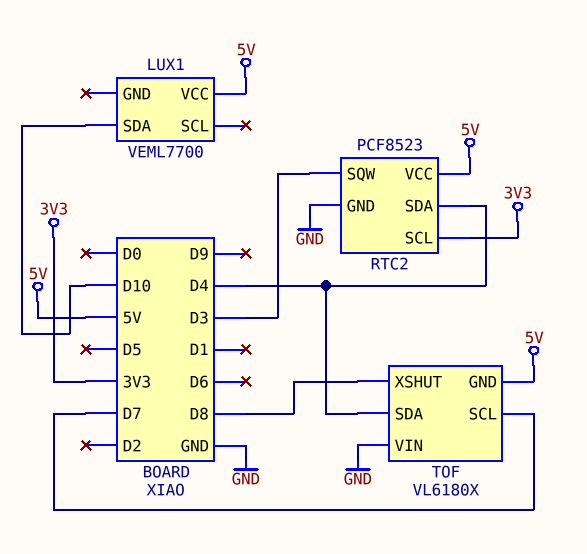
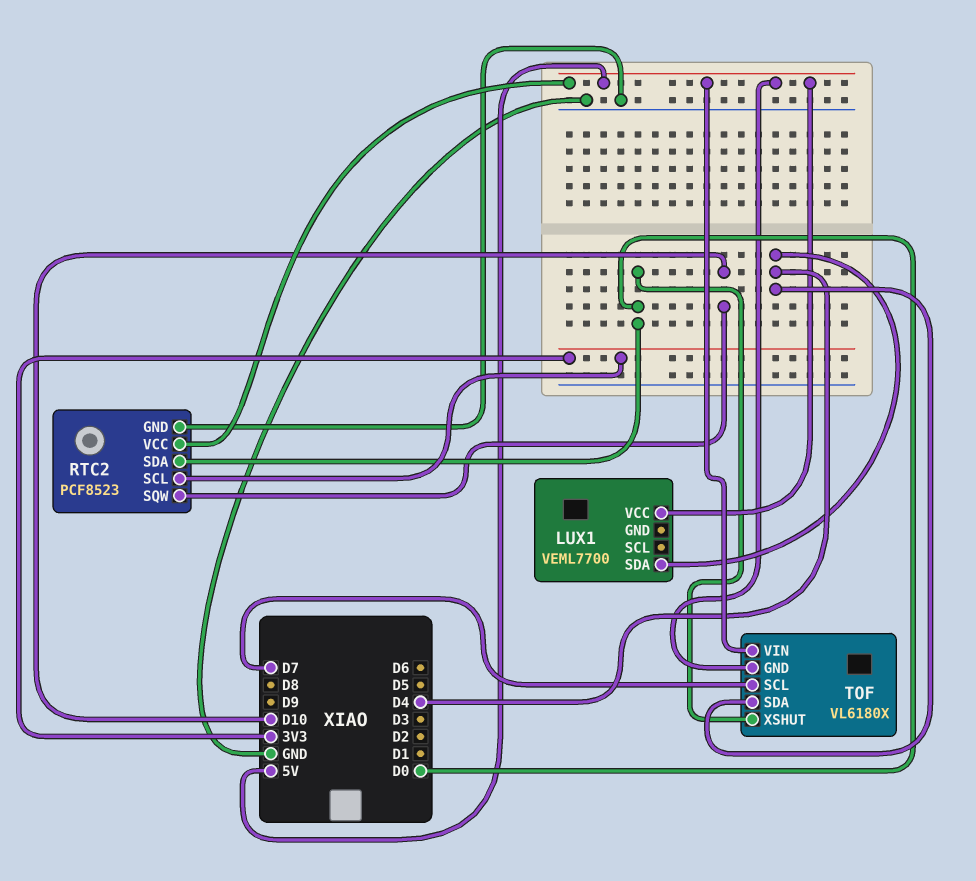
LUX1 pin SDA: D10 -> D4
RTC2 pin SDA: D4 -> D0
RTC2 pin SQW: D3 -> D10
TOF pin VIN: GND -> 5V
TOF pin XSHUT: D8 -> D0

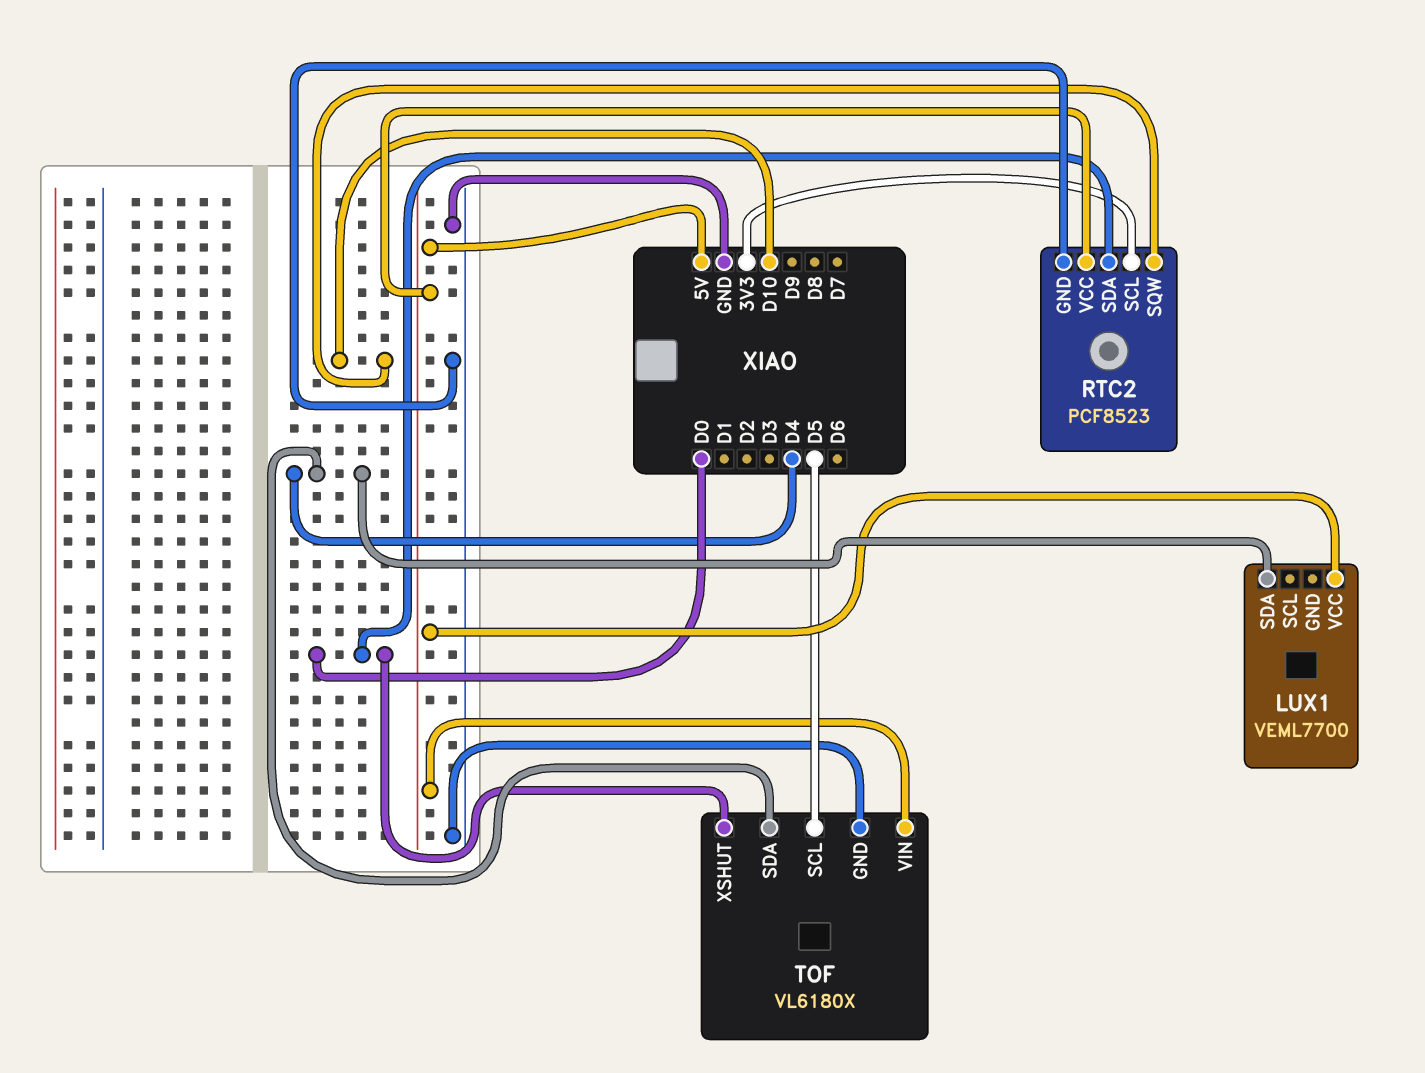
TOF pin GND: 5V -> GND
TOF pin SCL: D7 -> D5

